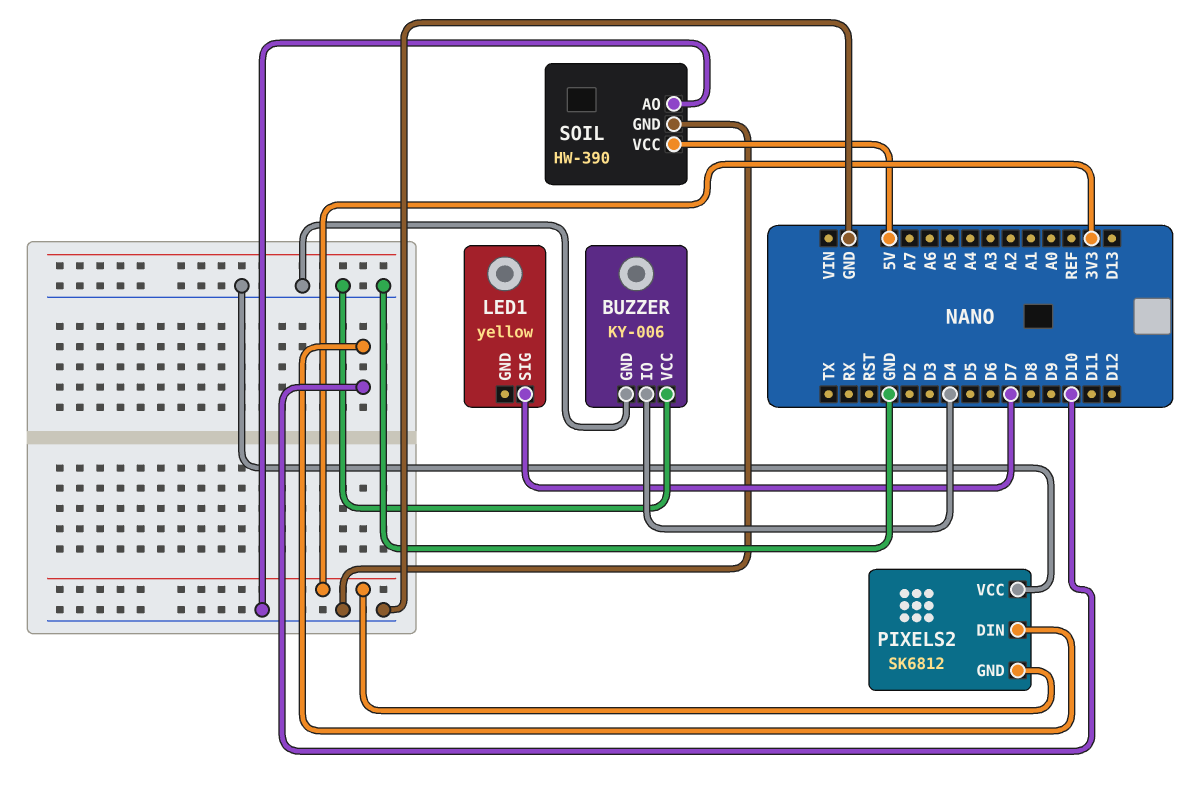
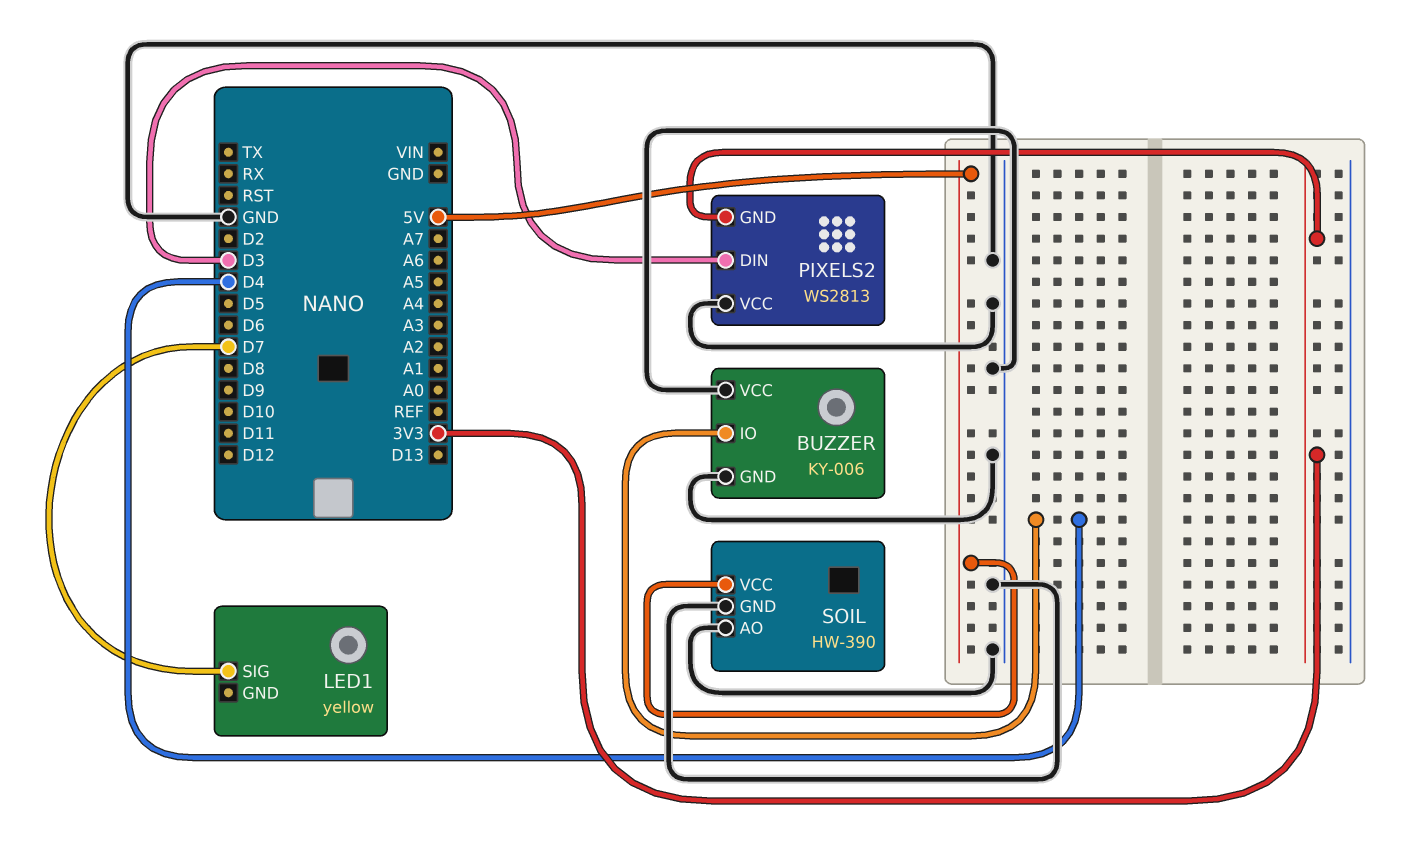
PIXELS2: SK6812 -> WS2813
PIXELS2 pin DIN: D10 -> D3

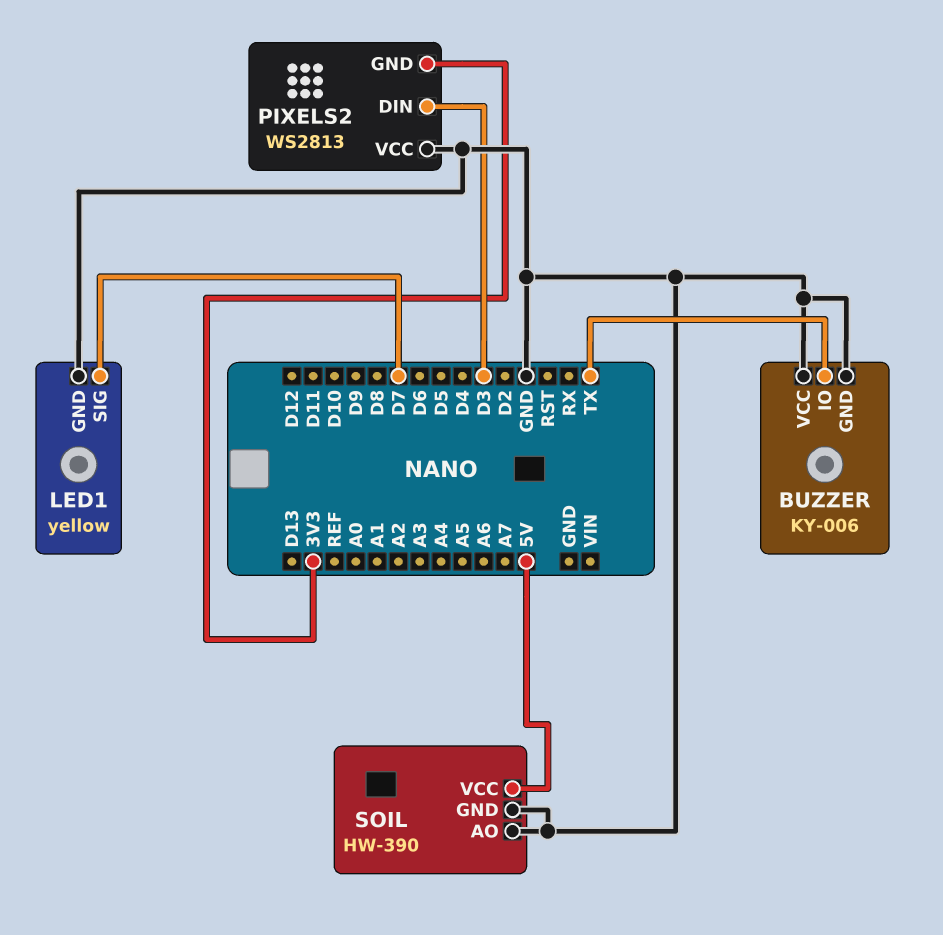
BUZZER pin IO: D4 -> TX
LED1 pin GND: none -> GND

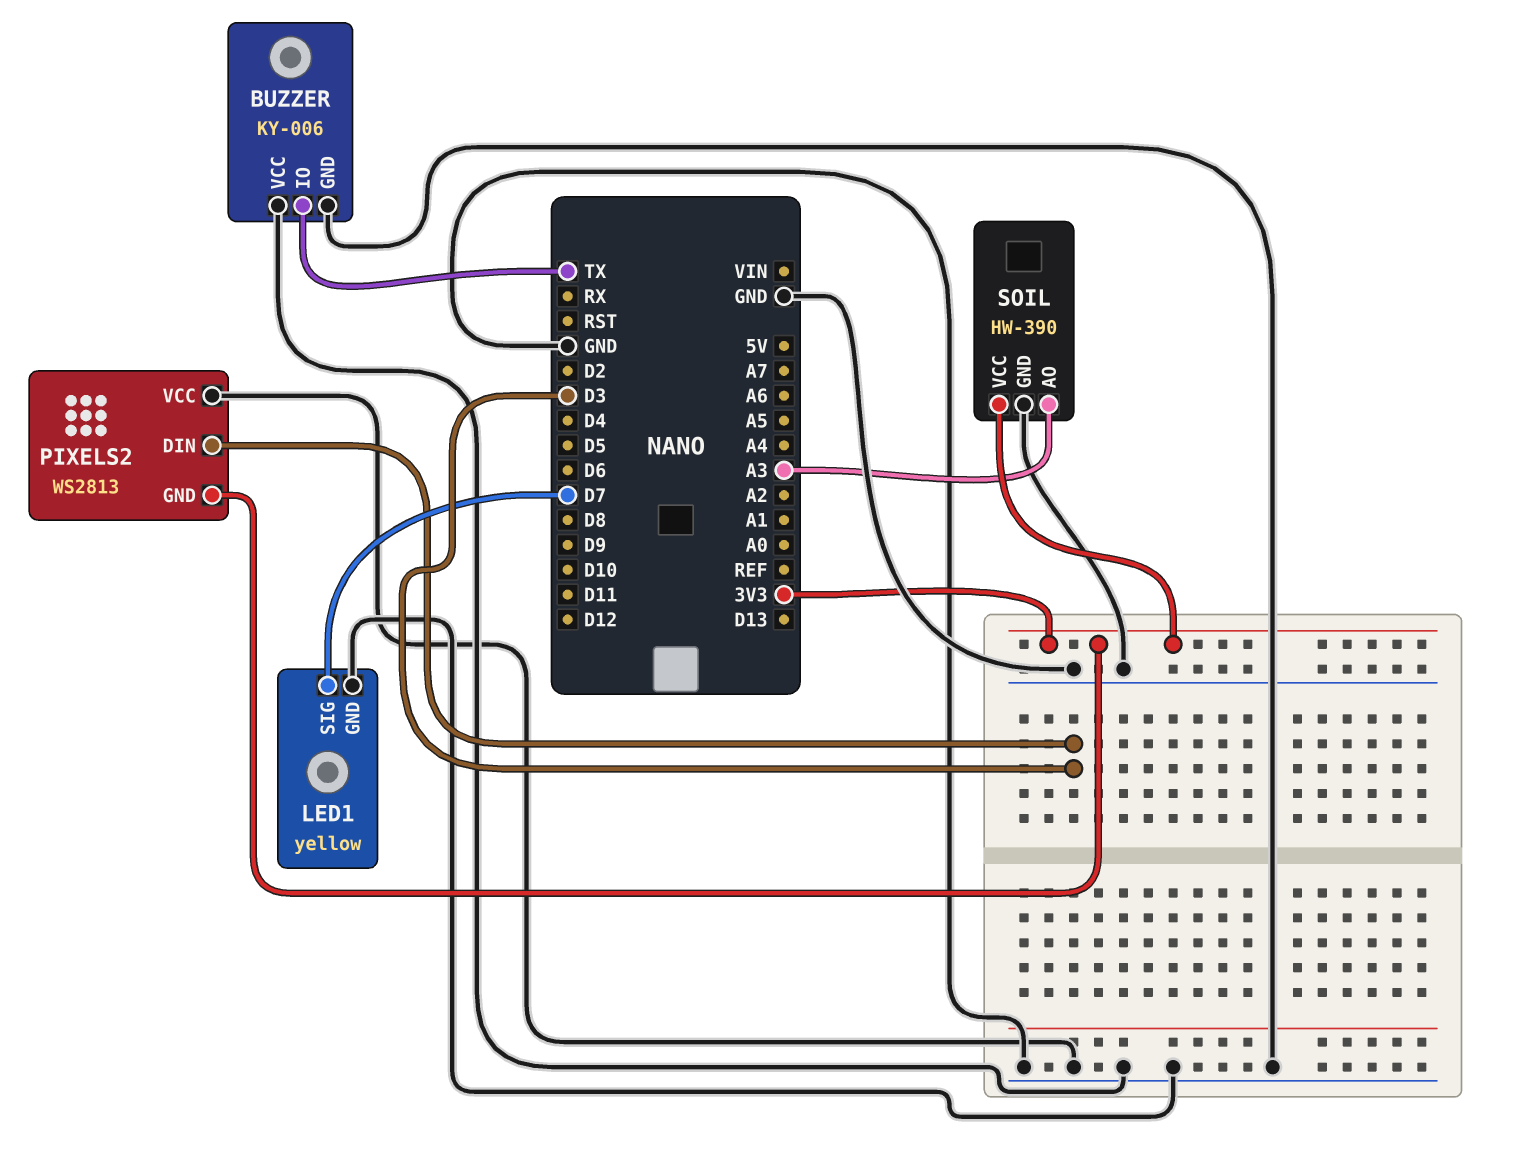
SOIL pin AO: GND -> A3
SOIL pin VCC: 5V -> 3V3

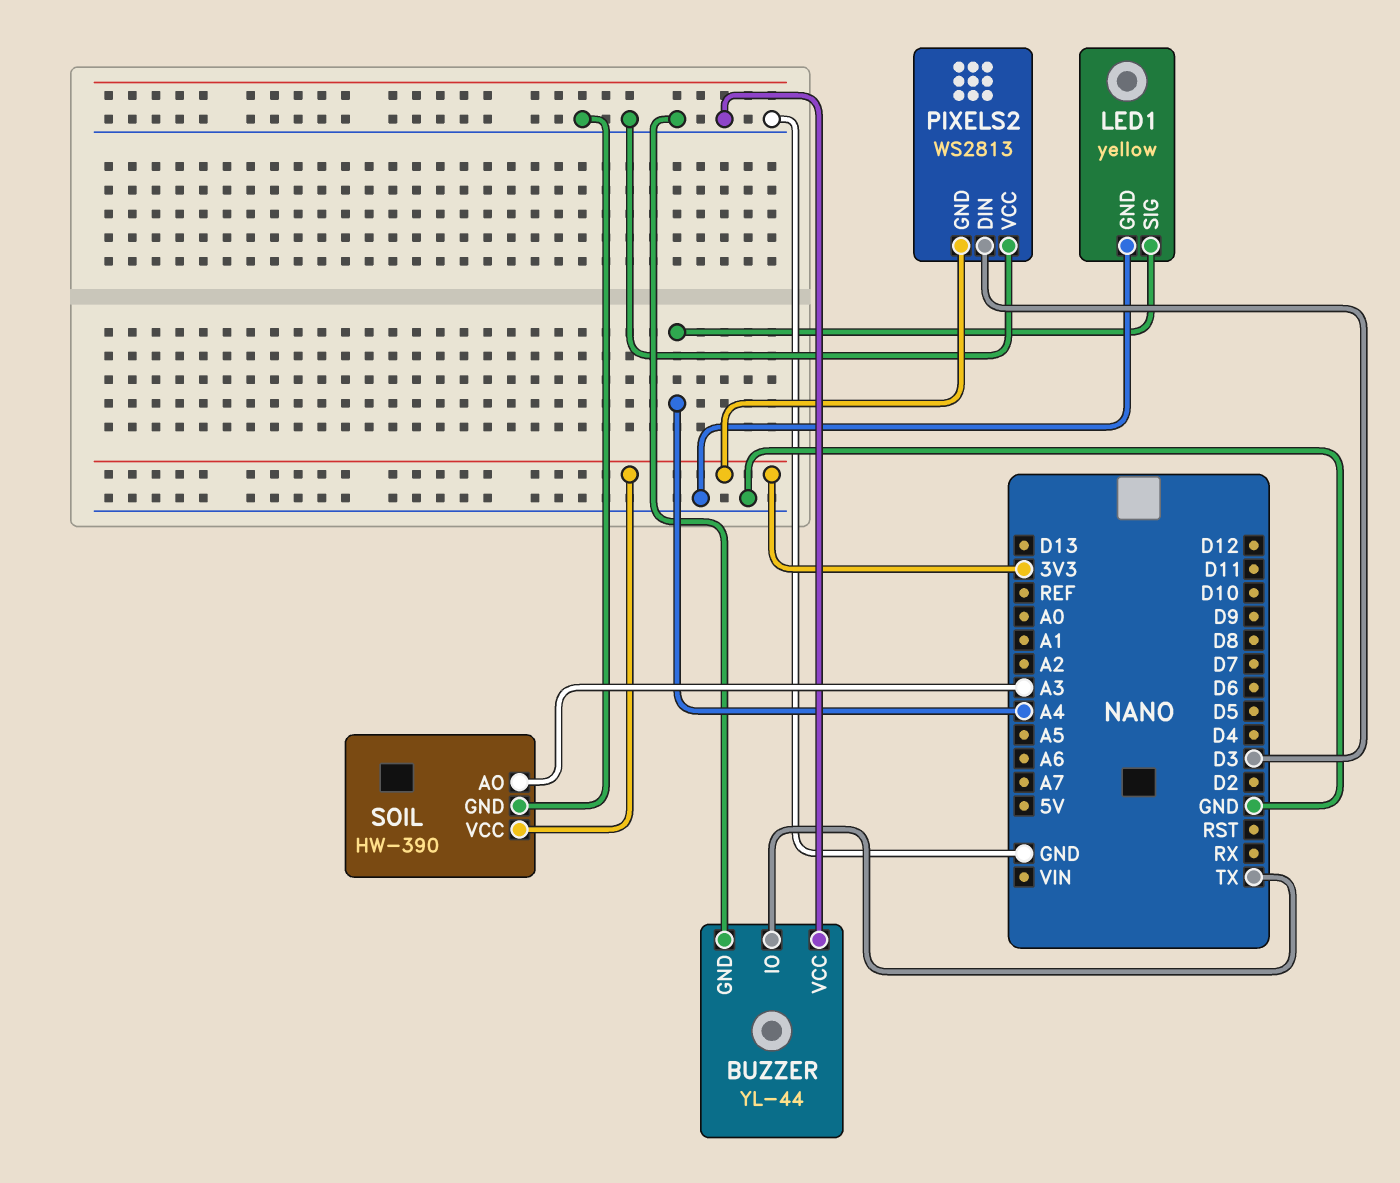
BUZZER: KY-006 -> YL-44
LED1 pin SIG: D7 -> A4

